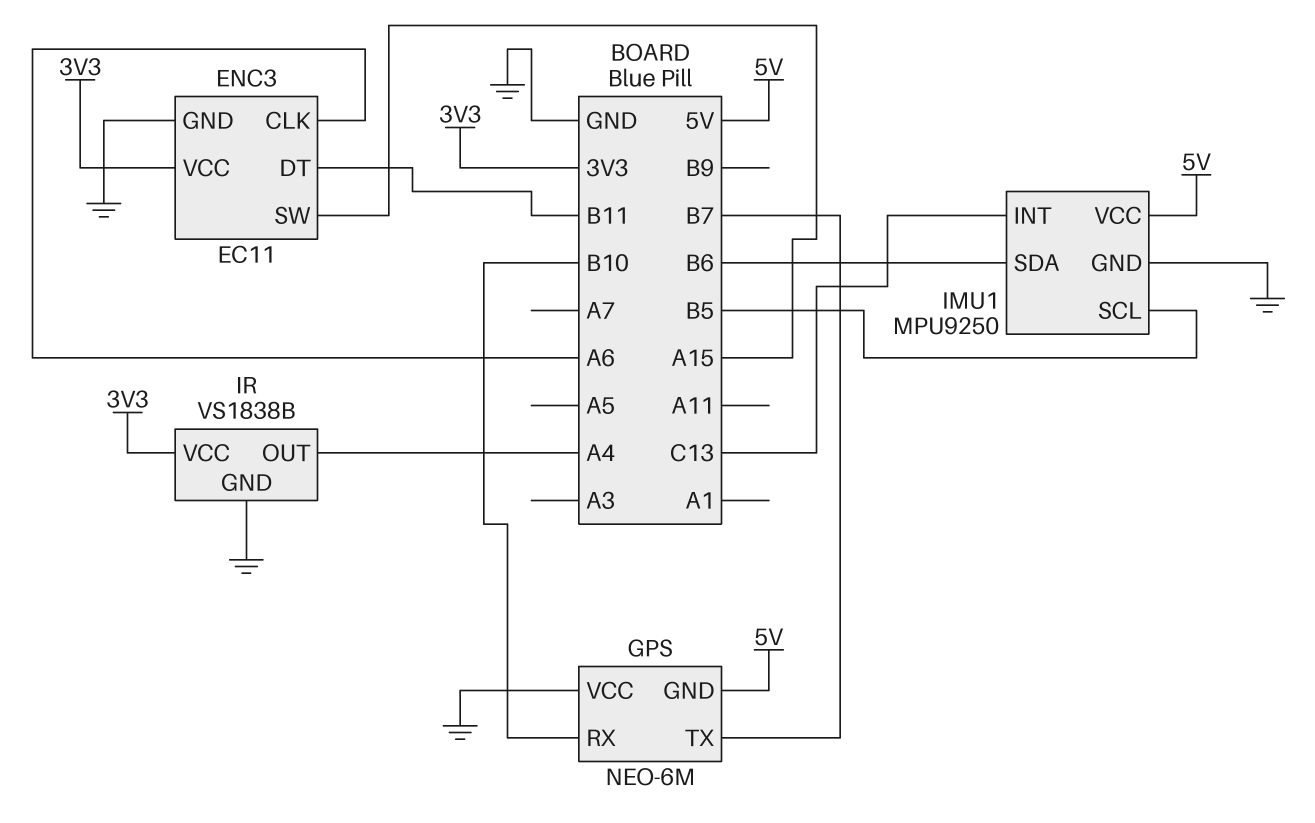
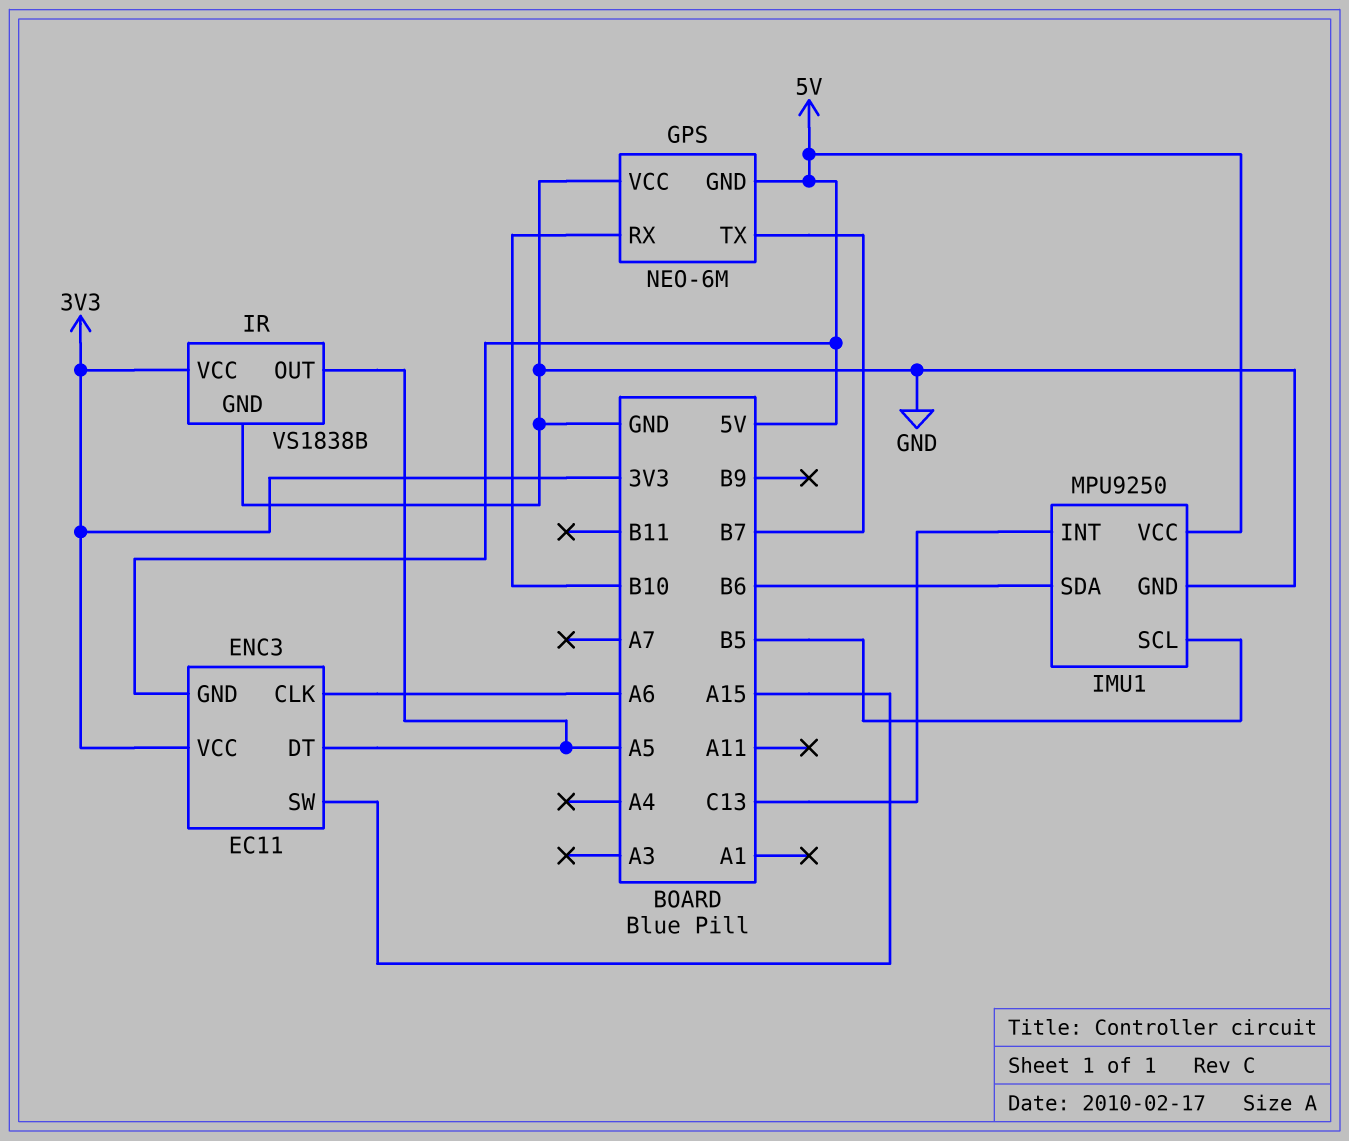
ENC3 pin DT: B11 -> A5
ENC3 pin GND: GND -> 5V
IR pin OUT: A4 -> A5

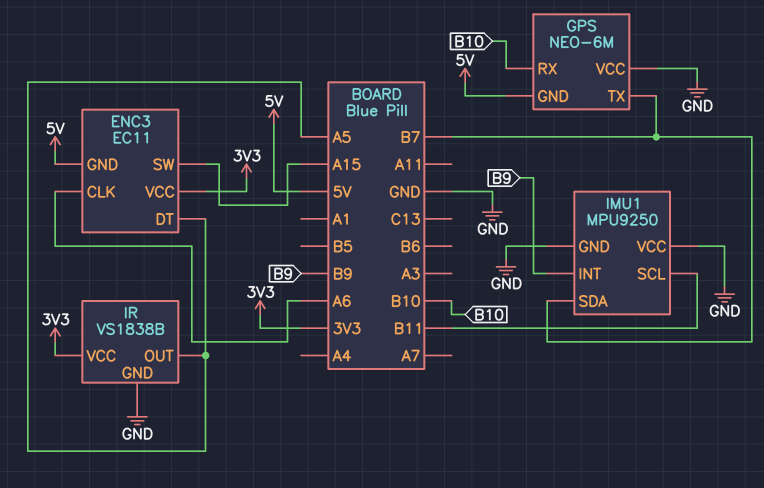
IMU1 pin INT: C13 -> B9
IMU1 pin SCL: B5 -> B11
IMU1 pin SDA: B6 -> B7
IMU1 pin VCC: 5V -> GND

